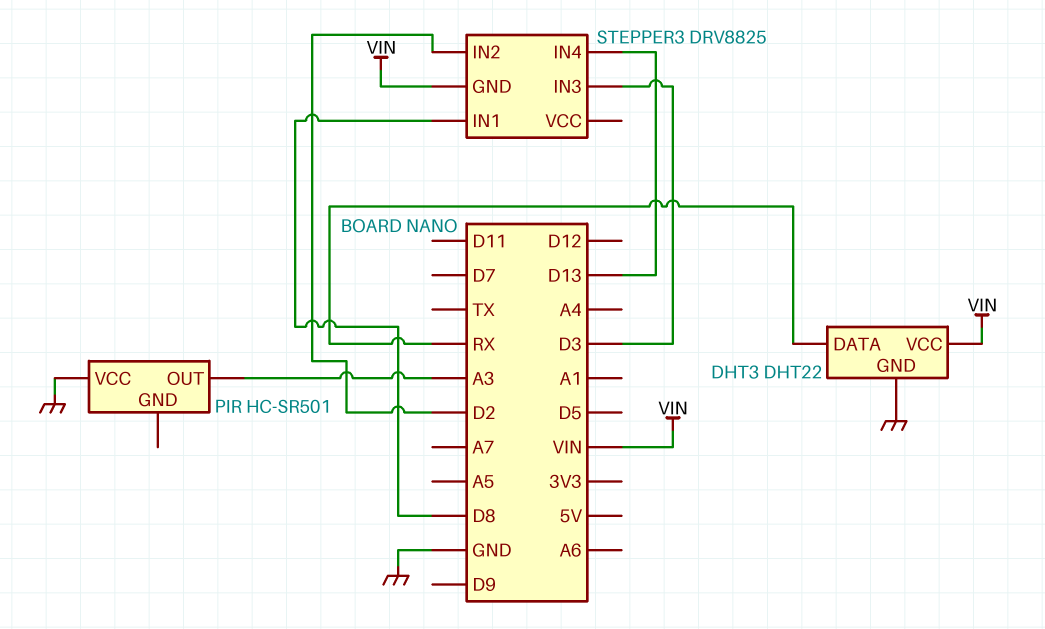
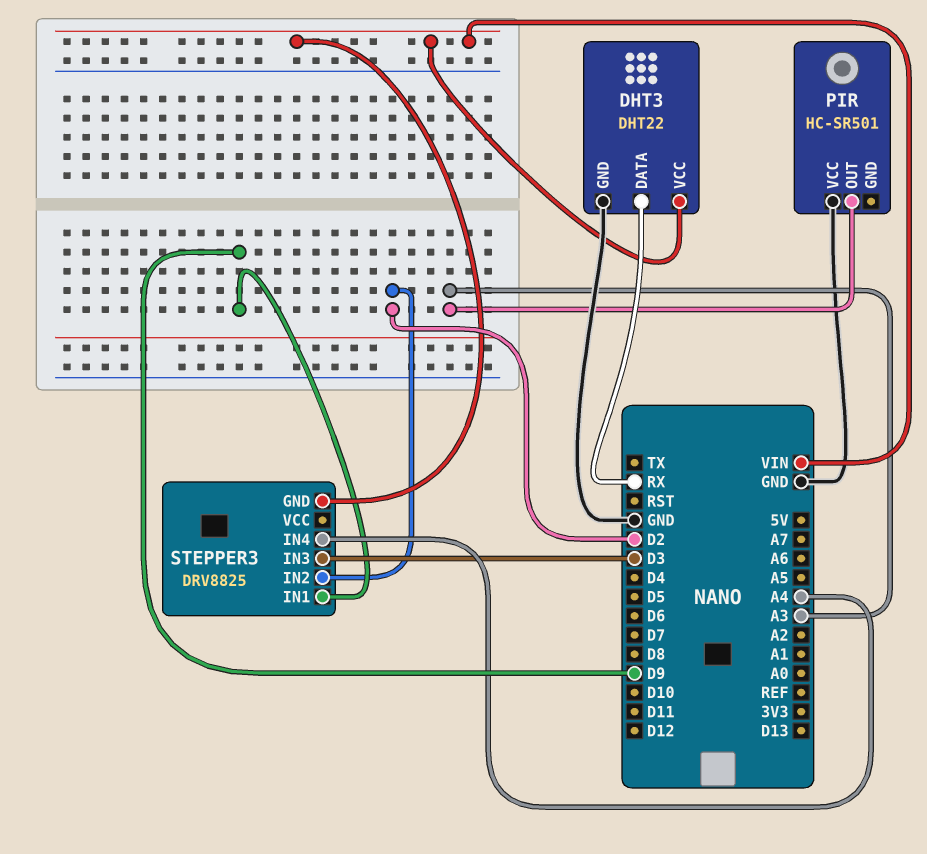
STEPPER3 pin IN1: D8 -> D9
STEPPER3 pin IN4: D13 -> A4

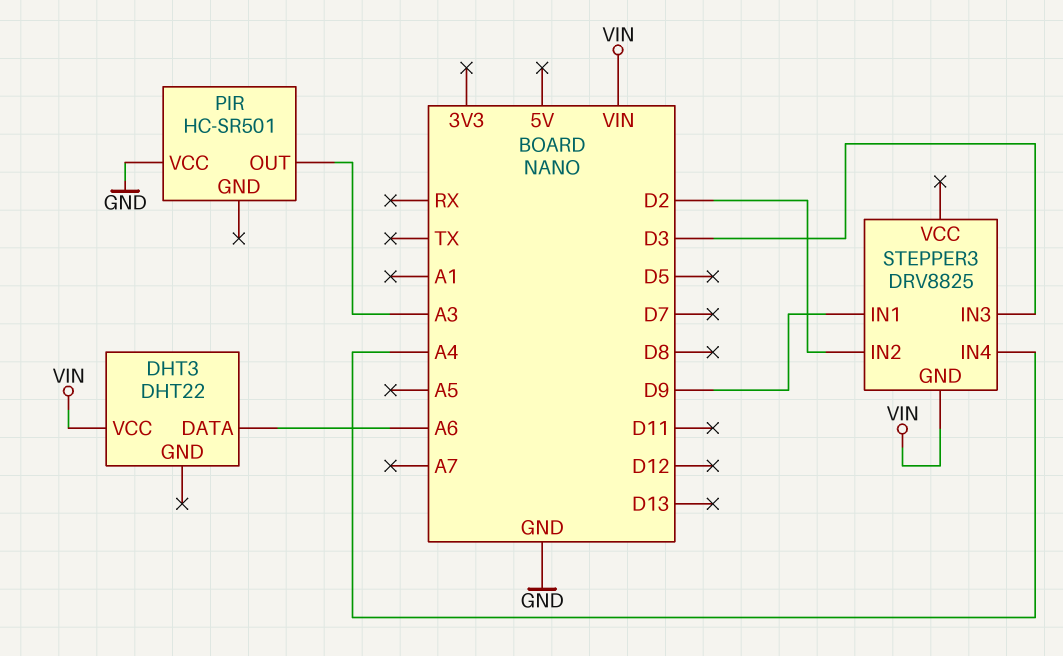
DHT3 pin DATA: RX -> A6
DHT3 pin GND: GND -> none

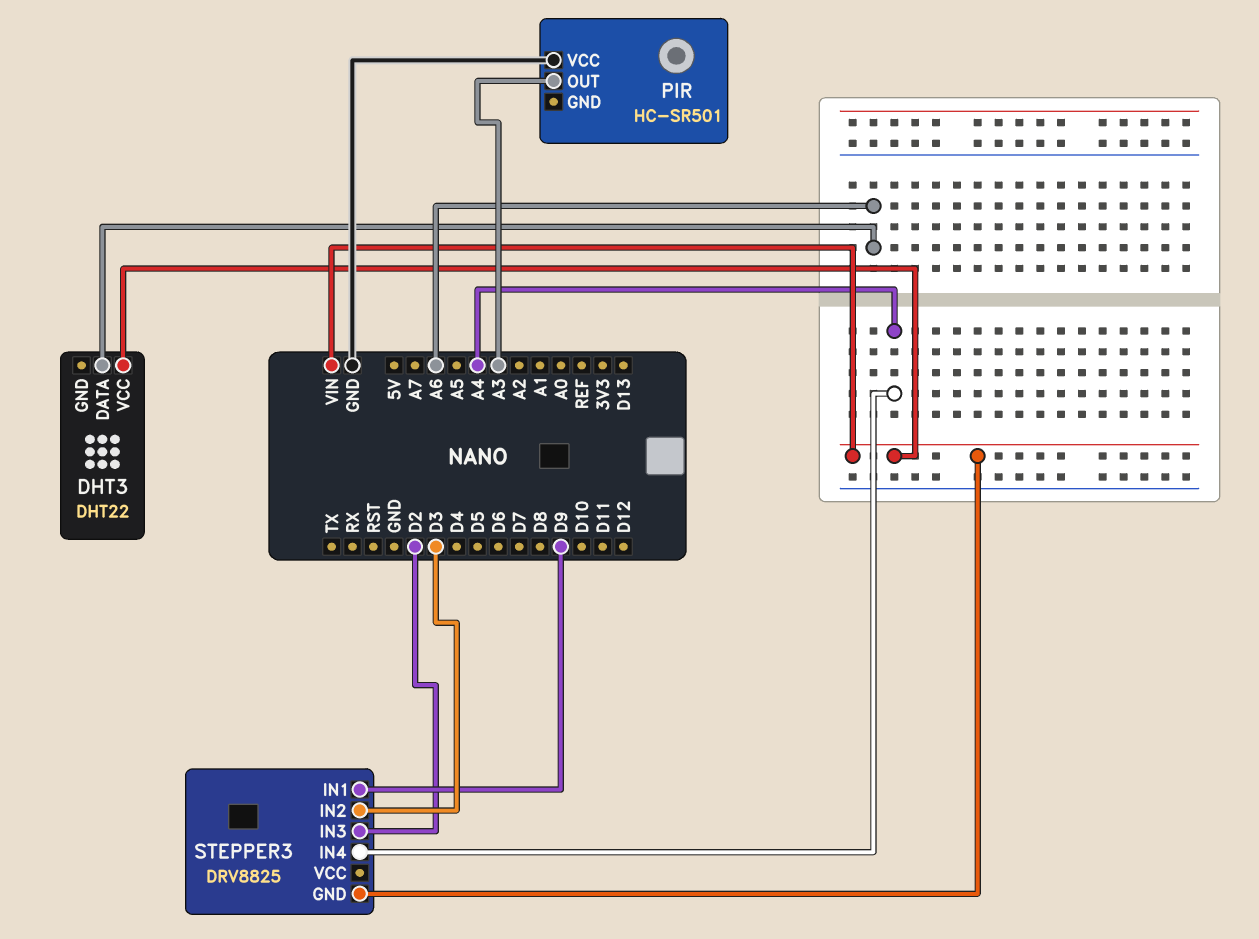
STEPPER3 pin IN2: D2 -> D3
STEPPER3 pin IN3: D3 -> D2

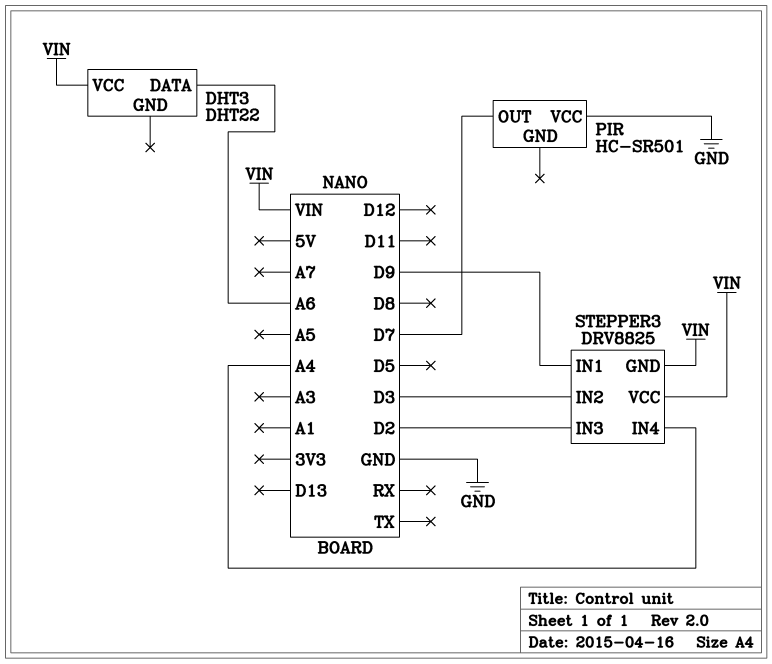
PIR pin OUT: A3 -> D7
STEPPER3 pin VCC: none -> VIN

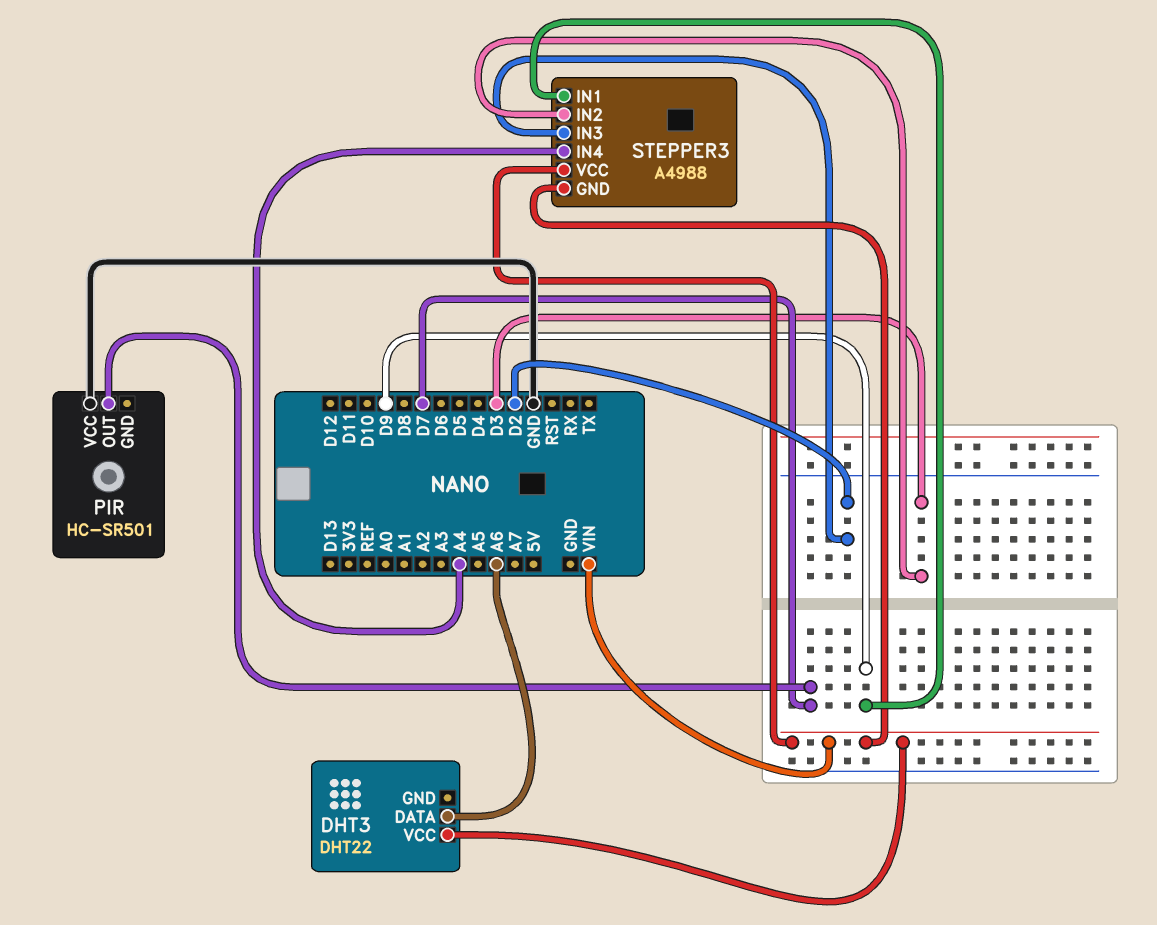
STEPPER3: DRV8825 -> A4988

